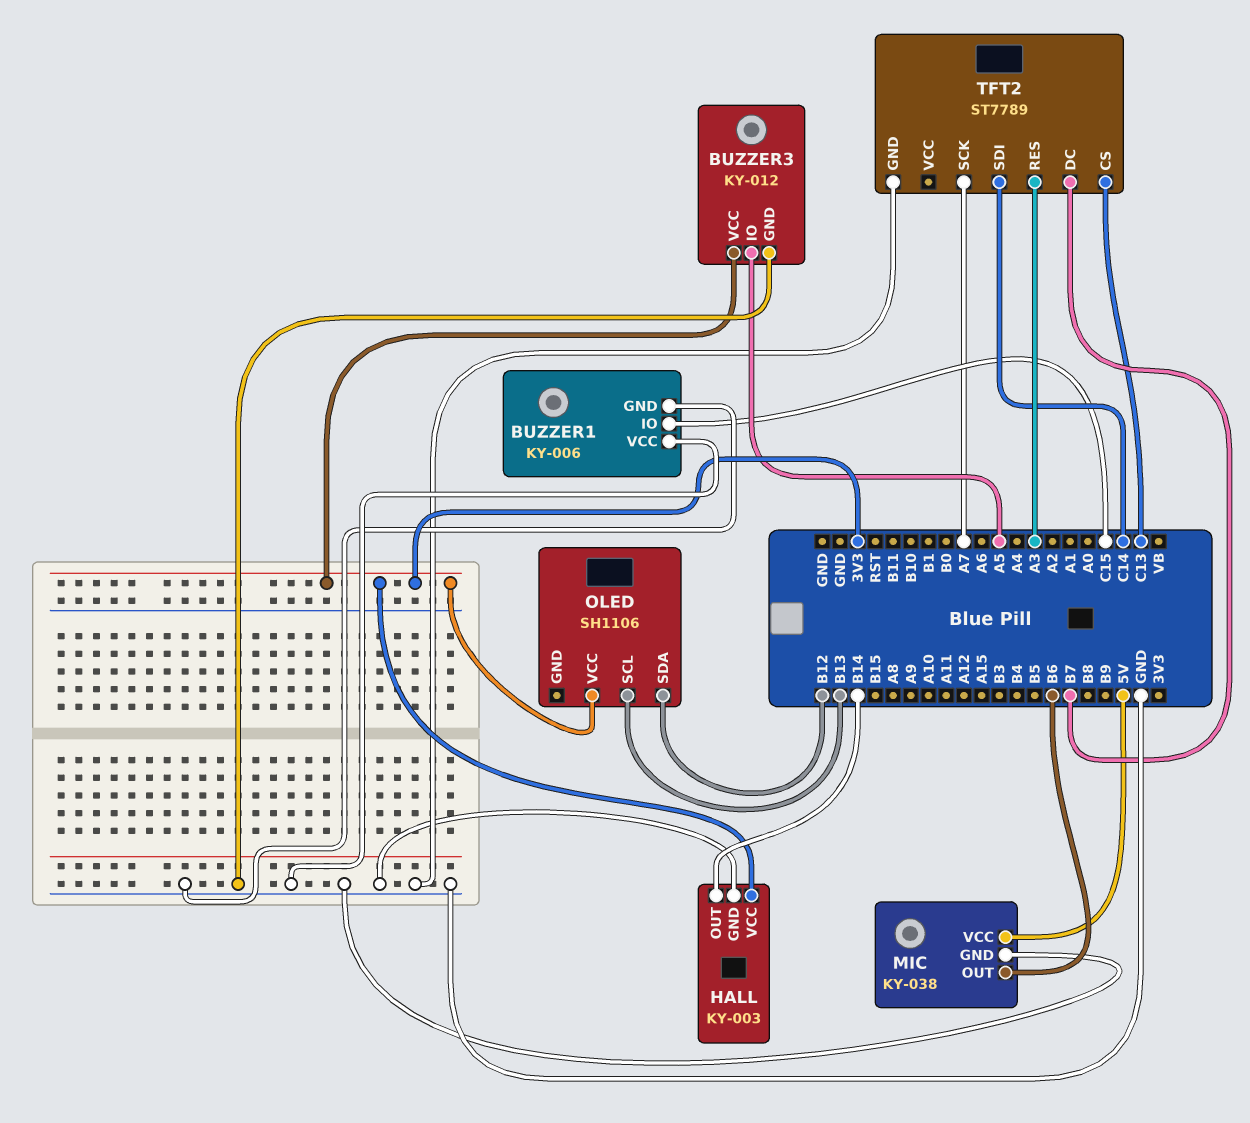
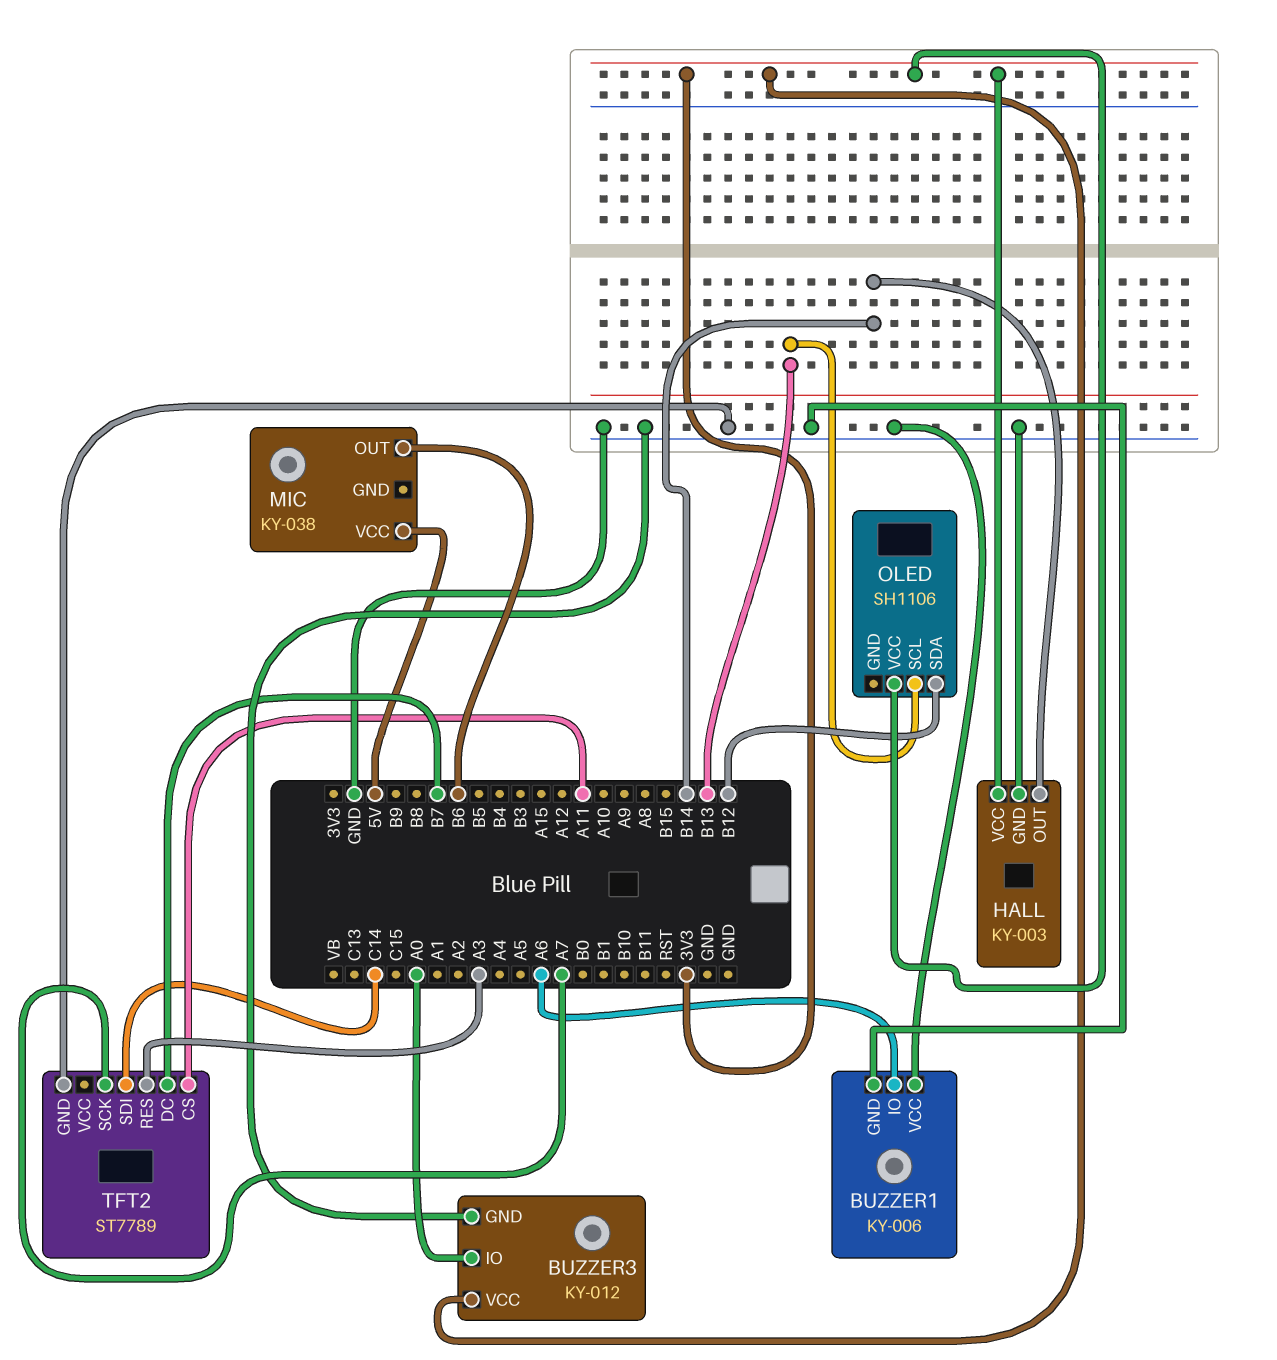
BUZZER1 pin IO: C15 -> A6
BUZZER3 pin IO: A5 -> A0
MIC pin GND: GND -> none
TFT2 pin CS: C13 -> A11

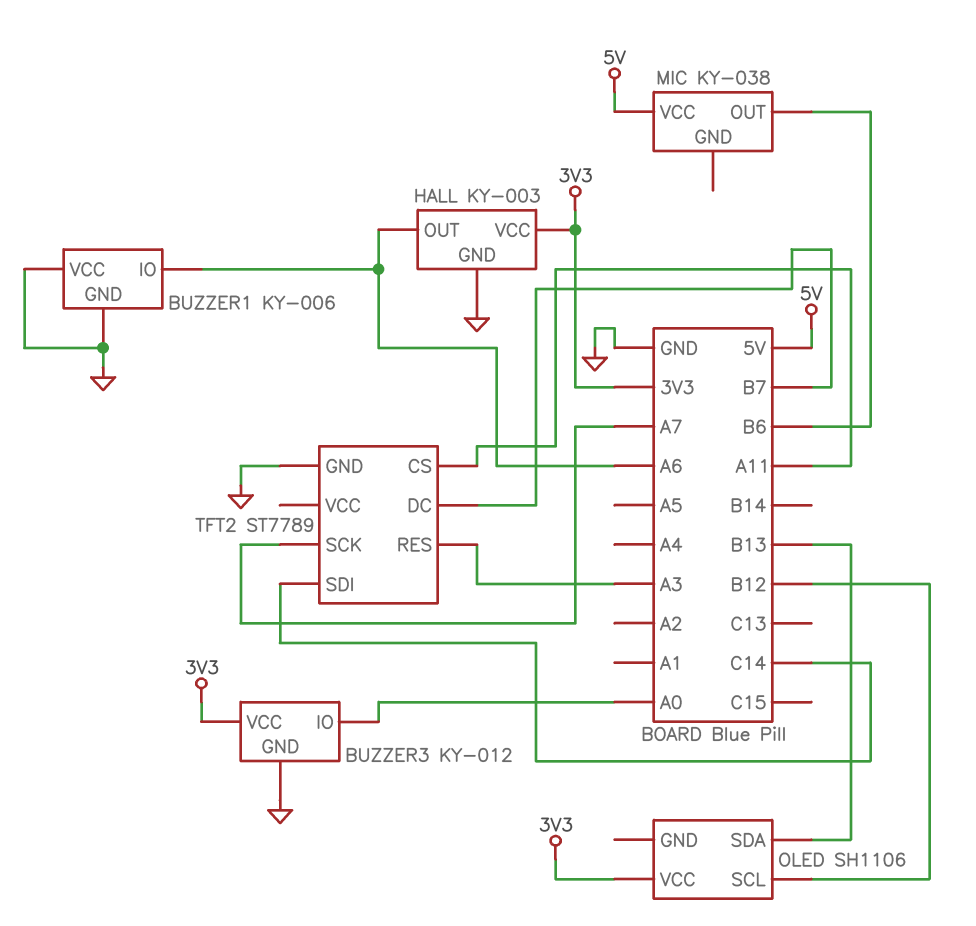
HALL pin OUT: B14 -> A6
OLED pin SCL: B13 -> B12
OLED pin SDA: B12 -> B13

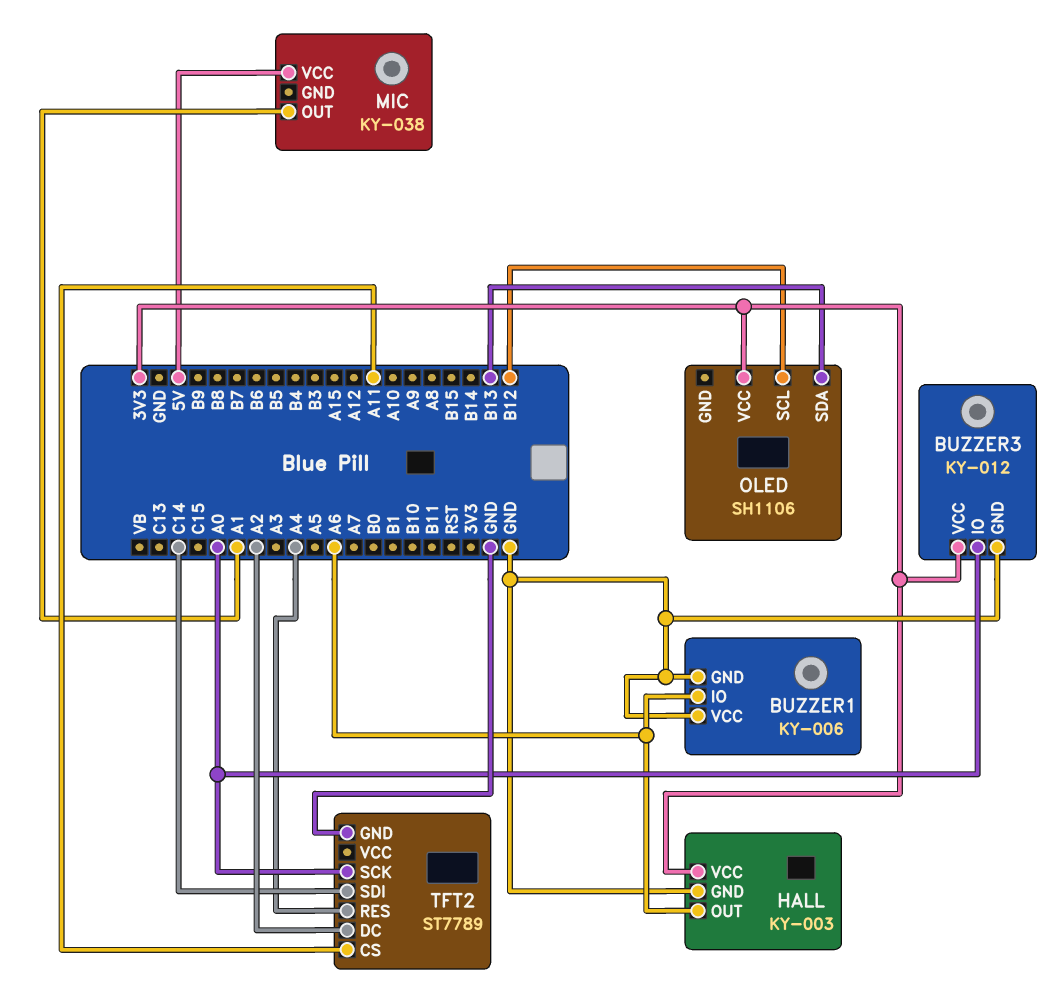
MIC pin OUT: B6 -> A1
TFT2 pin DC: B7 -> A2
TFT2 pin RES: A3 -> A4
TFT2 pin SCK: A7 -> A0

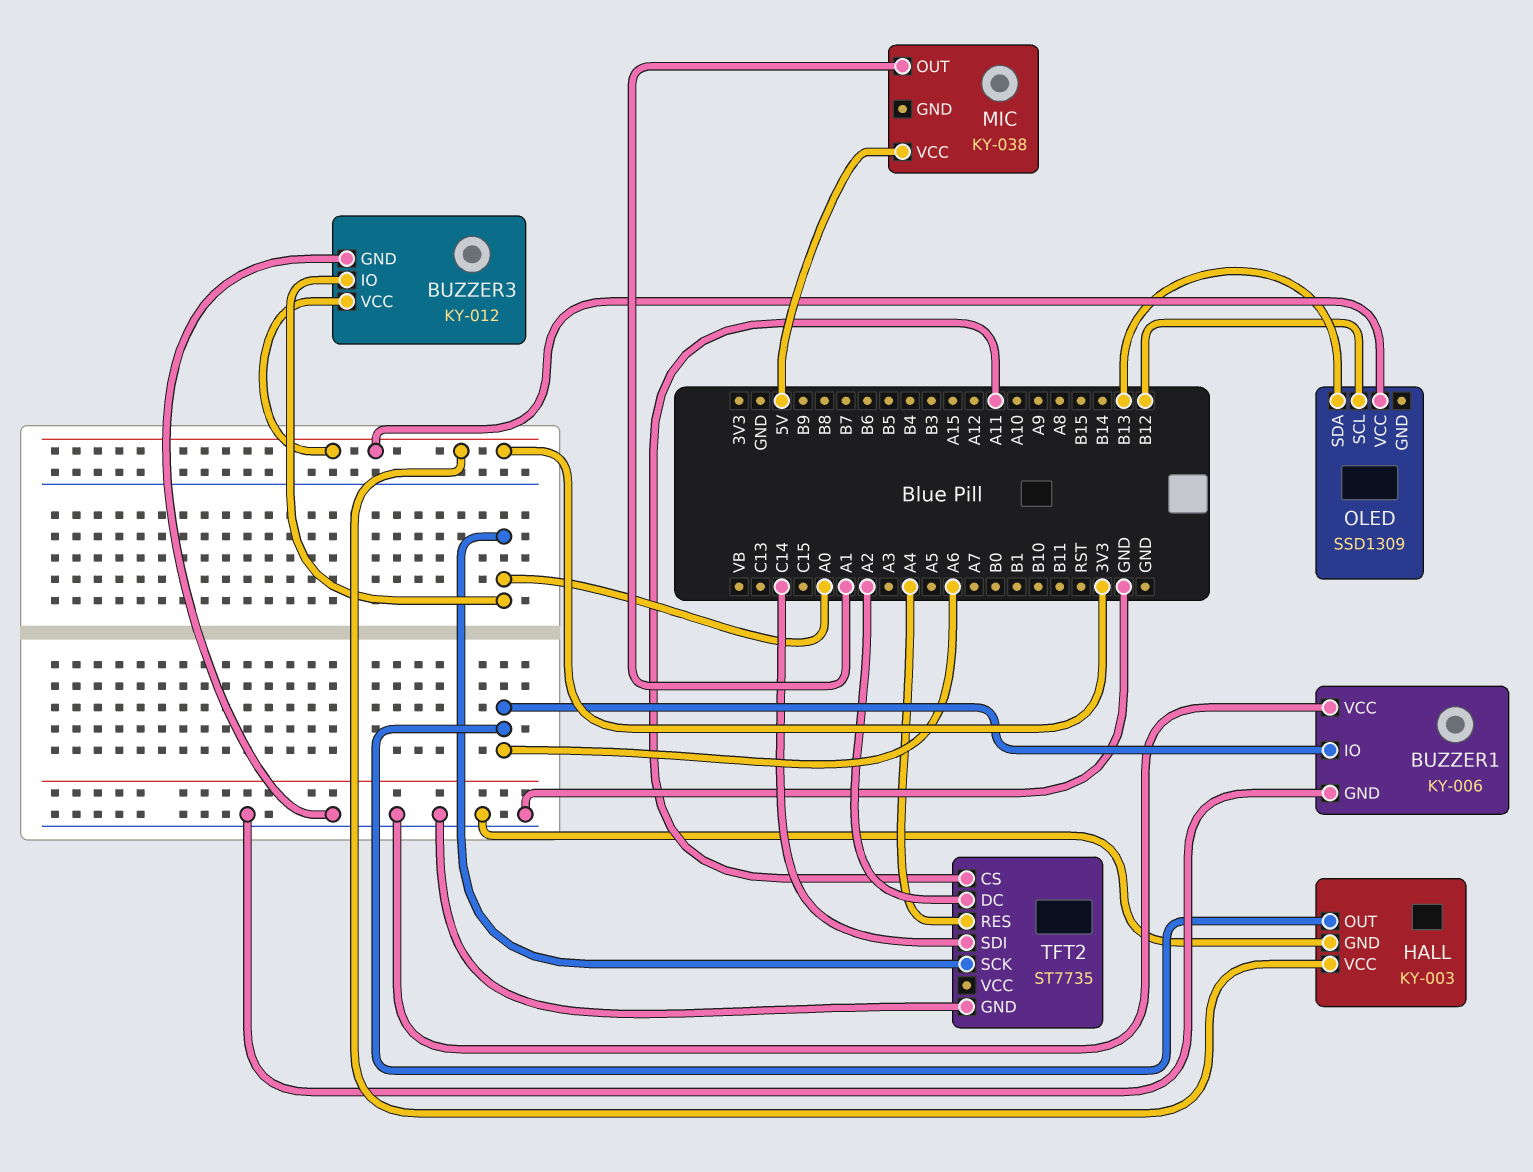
OLED: SH1106 -> SSD1309
TFT2: ST7789 -> ST7735

